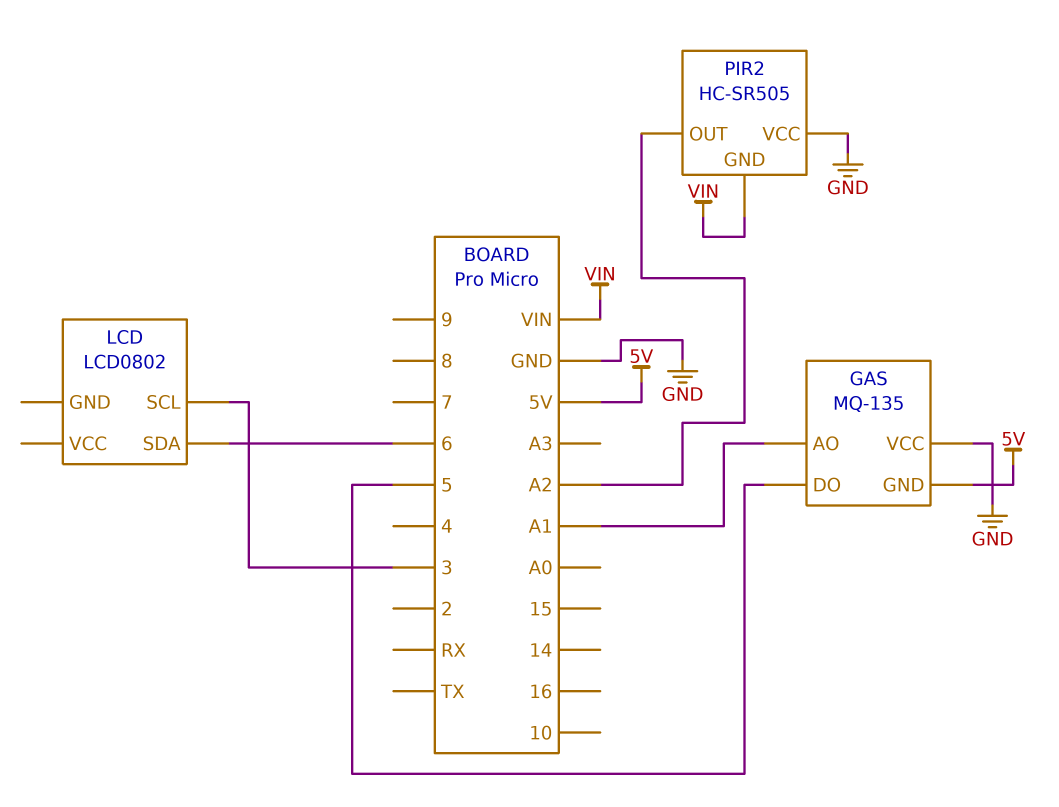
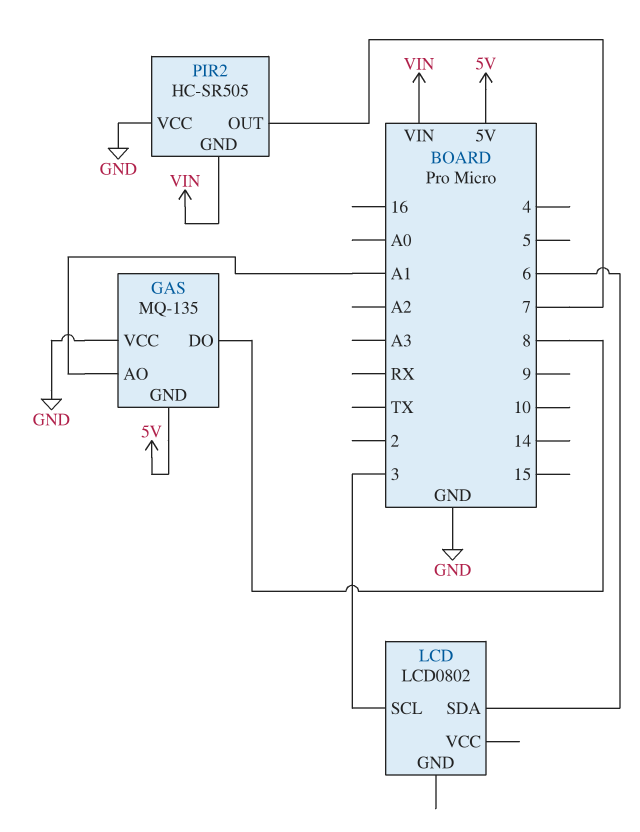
GAS pin DO: 5 -> 8
PIR2 pin OUT: A2 -> 7

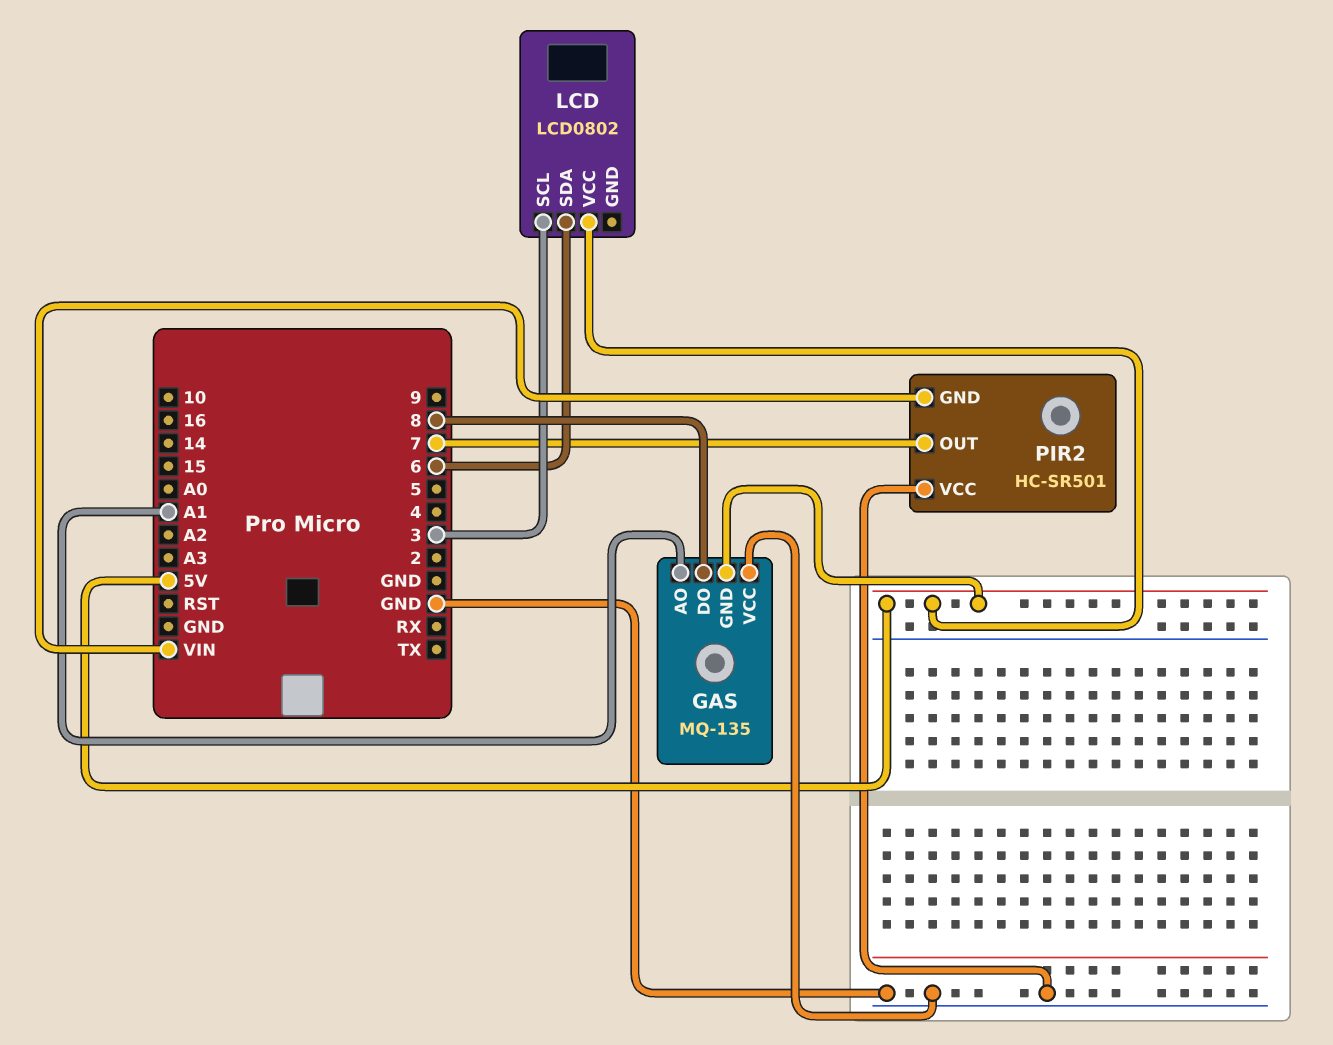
LCD pin VCC: none -> 5V
PIR2: HC-SR505 -> HC-SR501

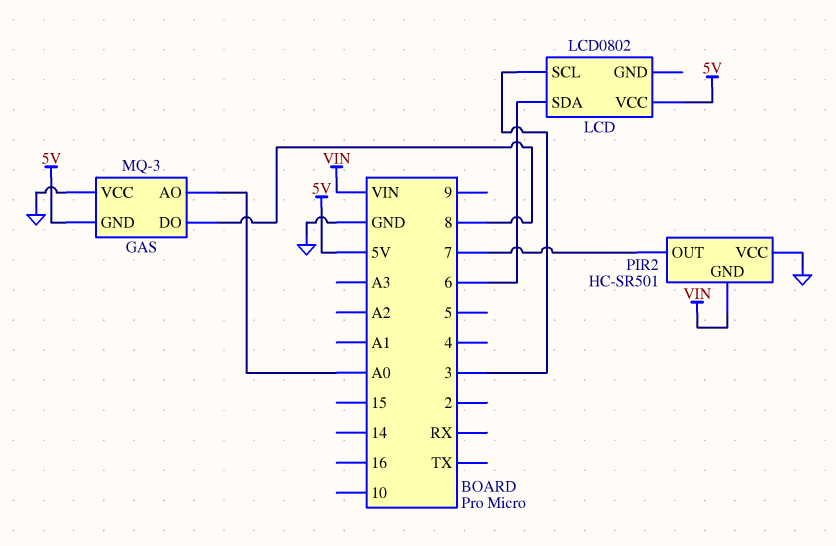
GAS: MQ-135 -> MQ-3
GAS pin AO: A1 -> A0

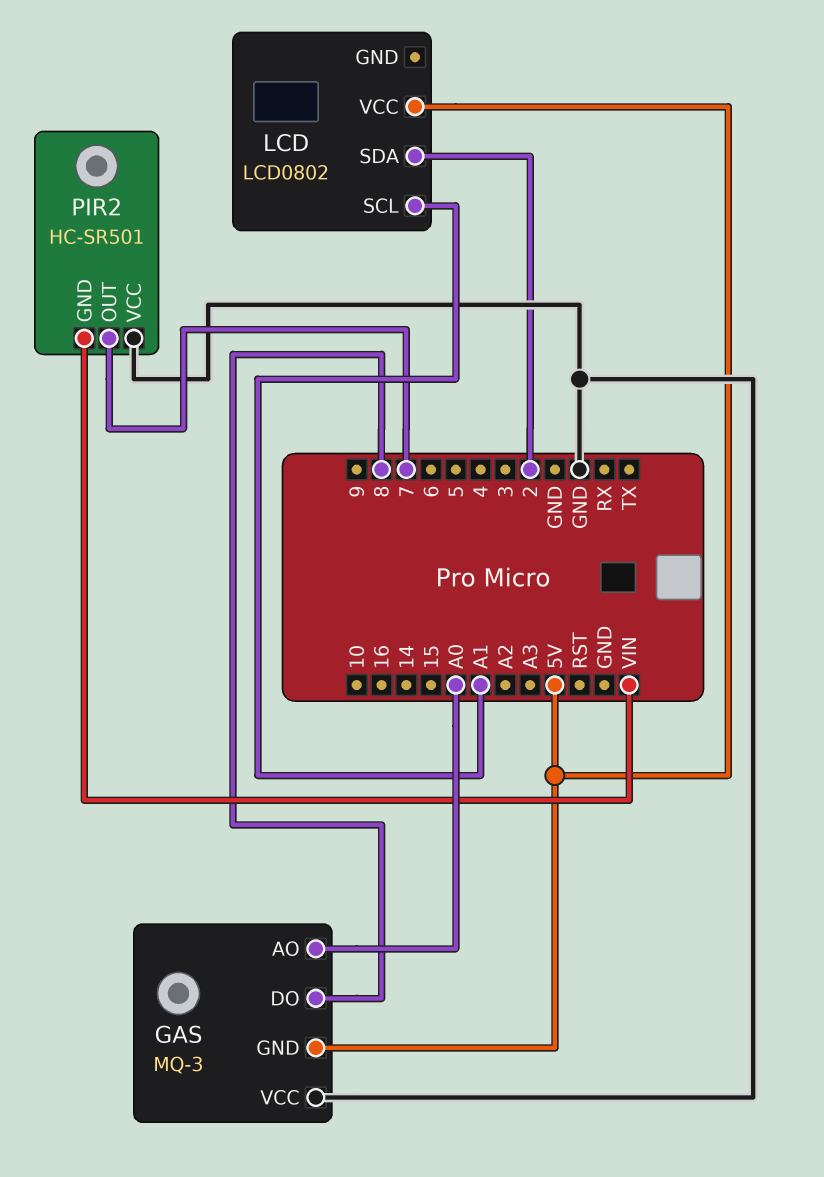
LCD pin SCL: 3 -> A1
LCD pin SDA: 6 -> 2

